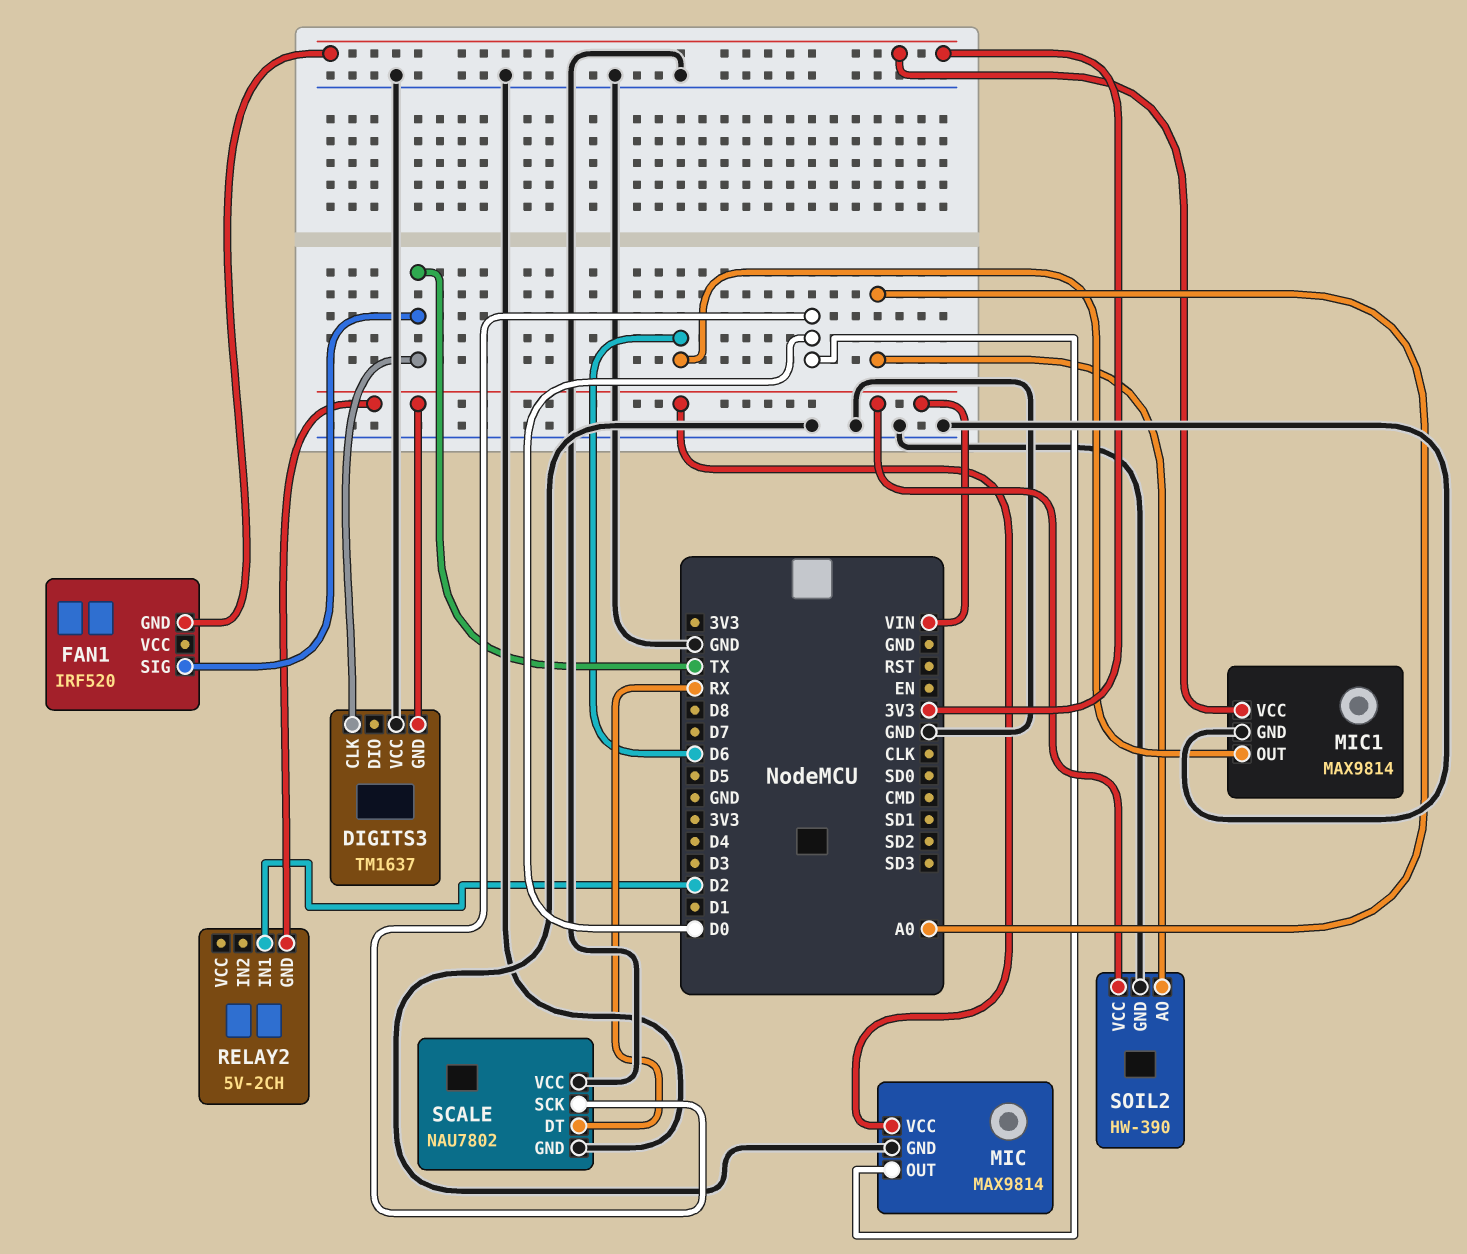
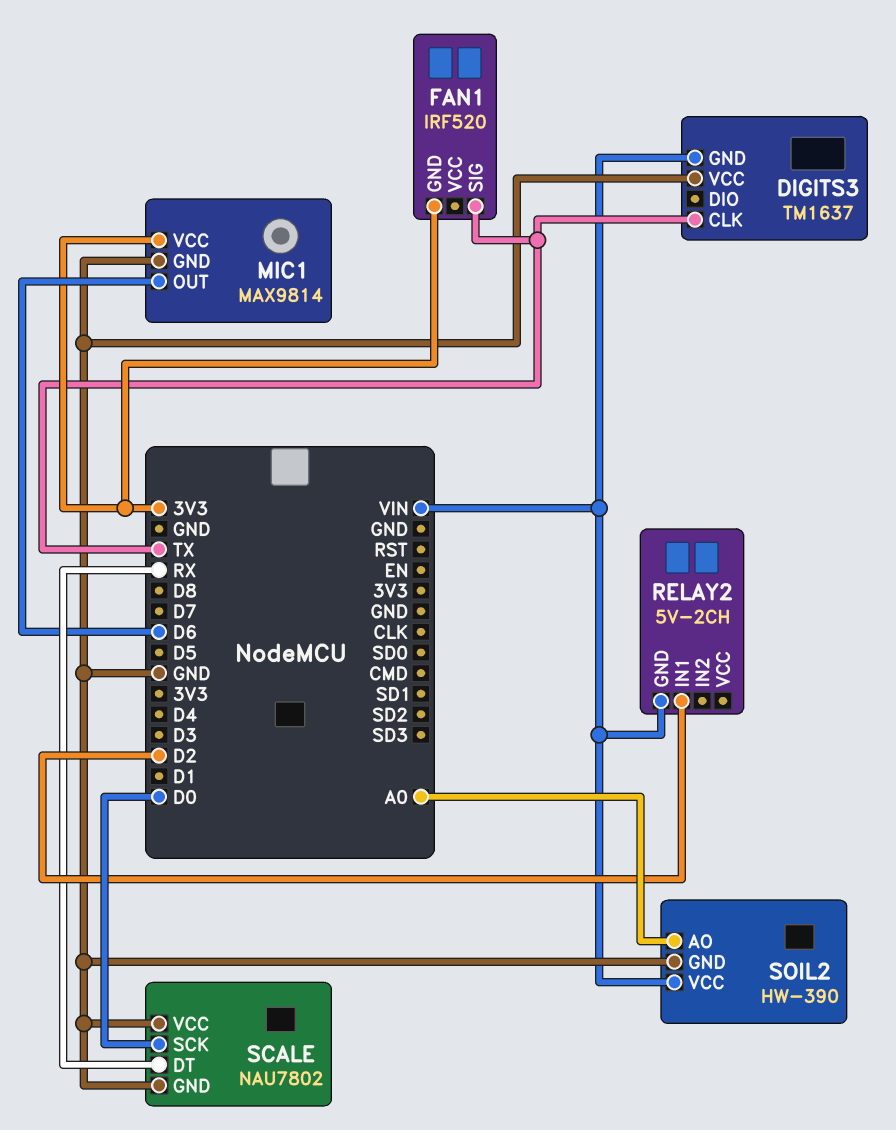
MIC: MAX9814 -> none
MIC pin GND: GND -> none
MIC pin OUT: D0 -> none
MIC pin VCC: VIN -> none

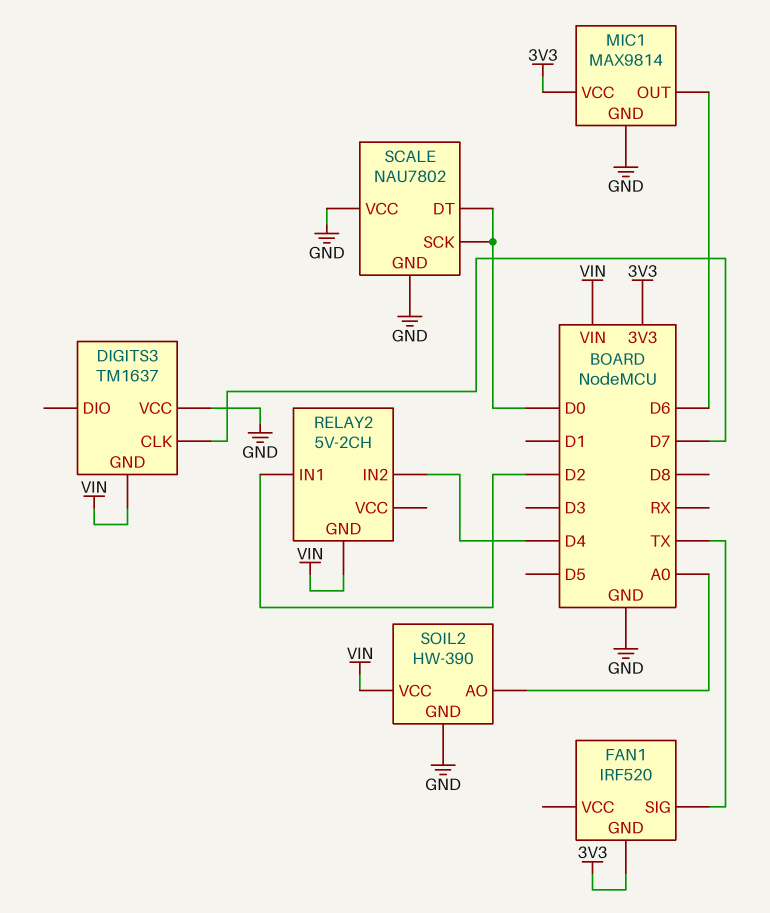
DIGITS3 pin CLK: TX -> D7
RELAY2 pin IN2: none -> D4
SCALE pin DT: RX -> D0

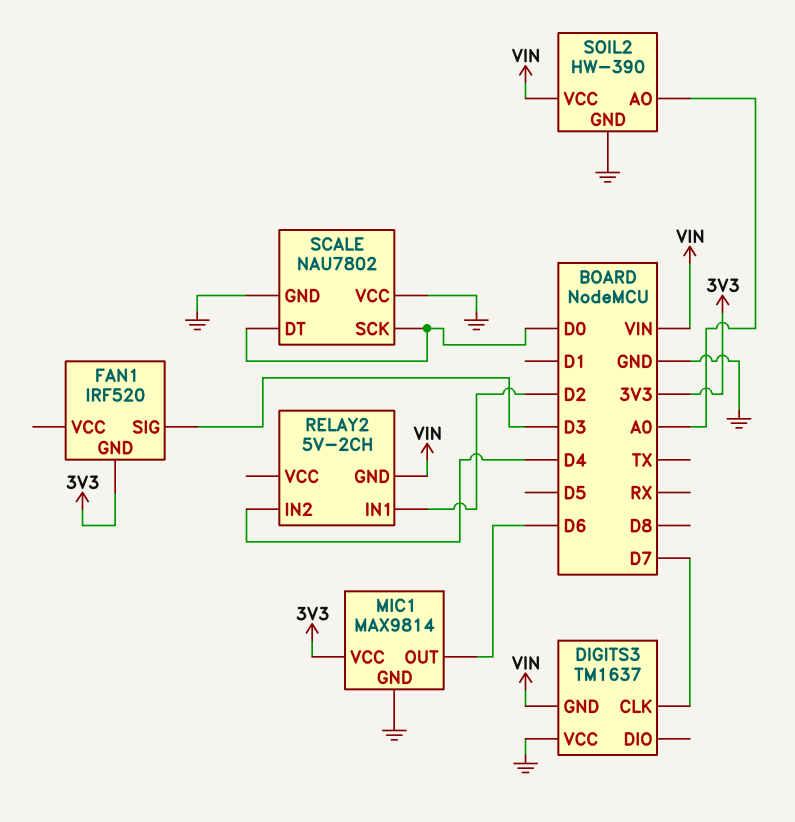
FAN1 pin SIG: TX -> D3

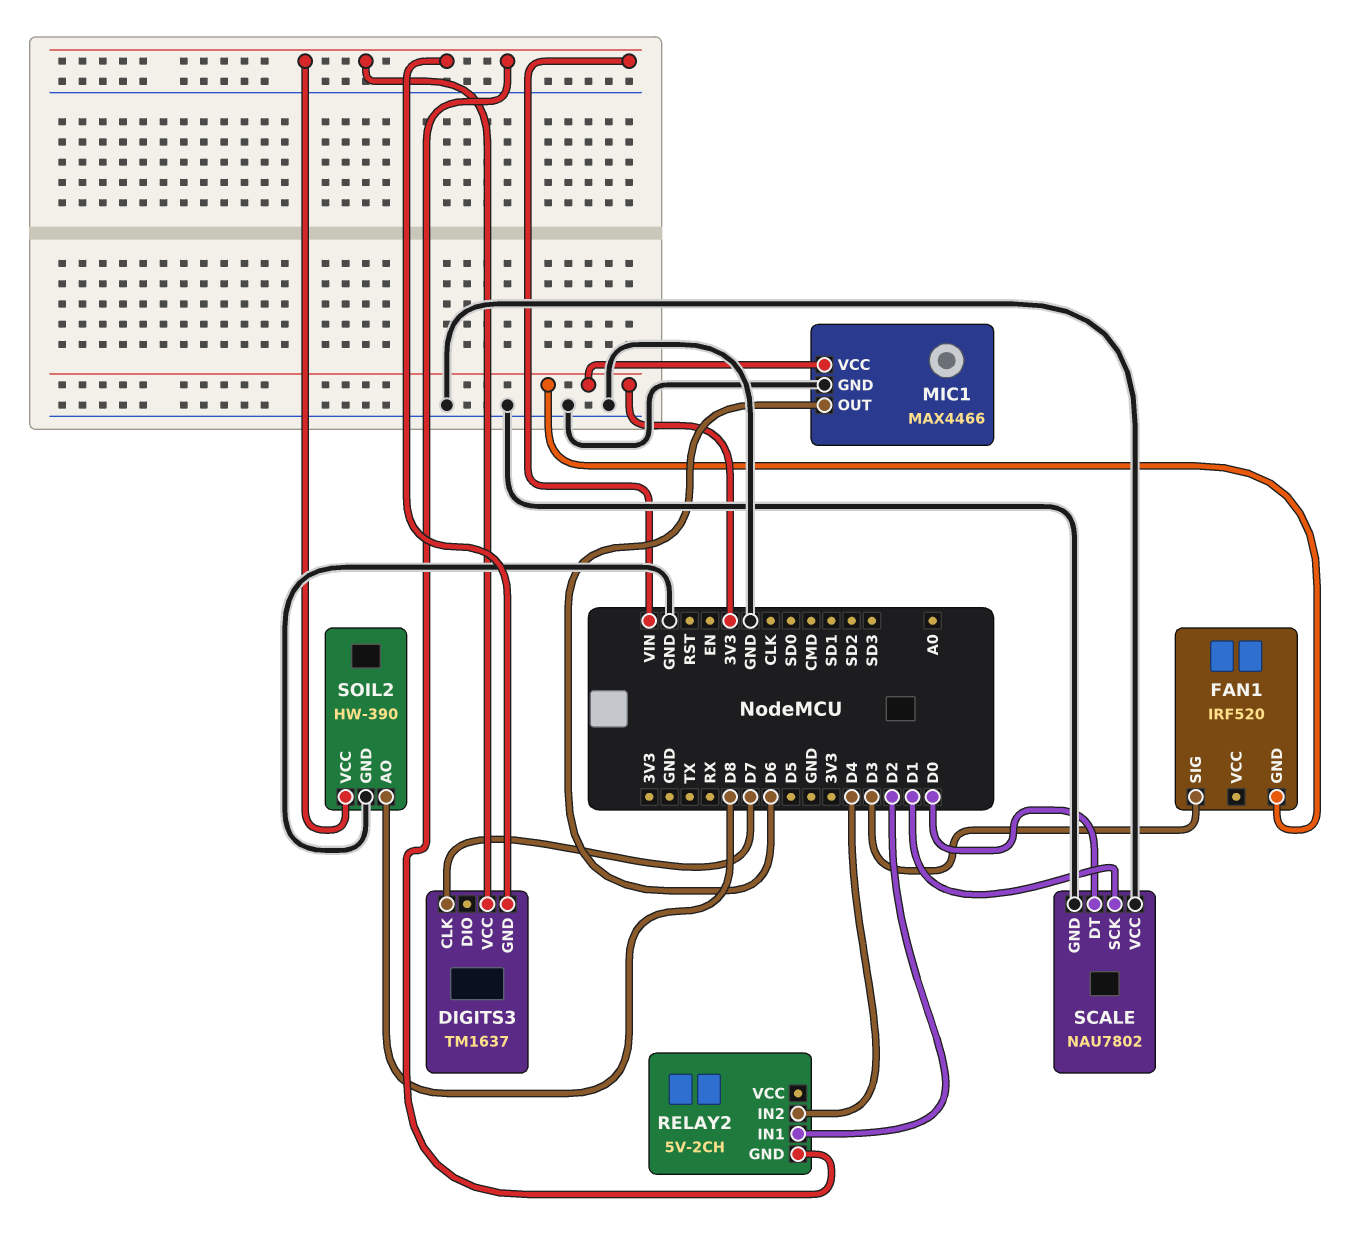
DIGITS3 pin VCC: GND -> VIN
MIC1: MAX9814 -> MAX4466
SCALE pin SCK: D0 -> D1
SOIL2 pin AO: A0 -> D8

